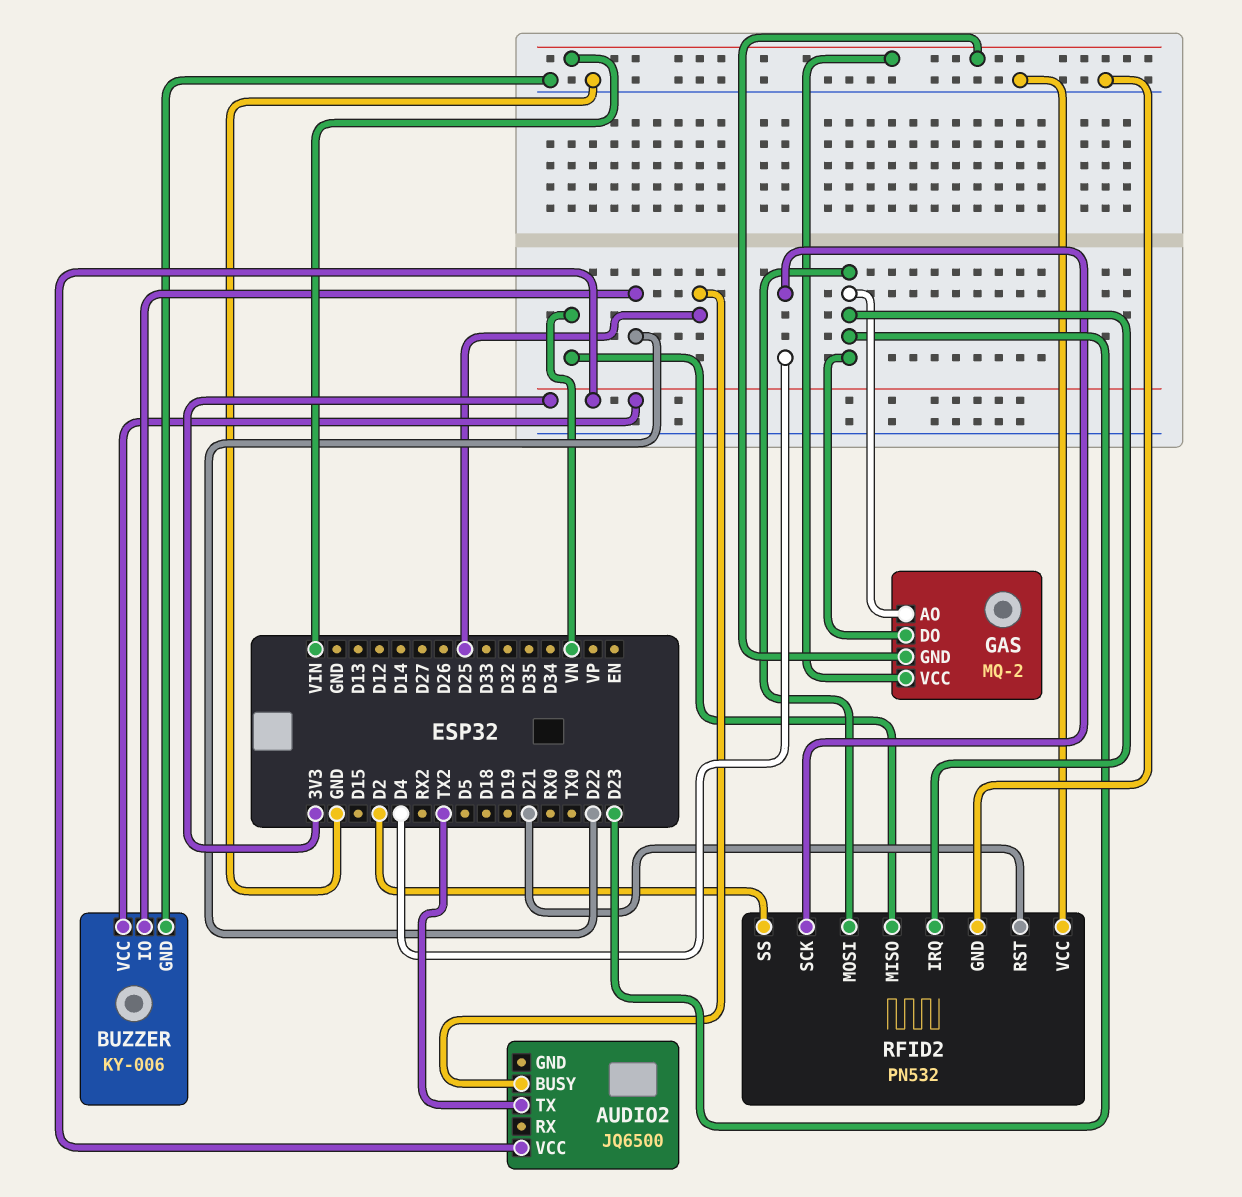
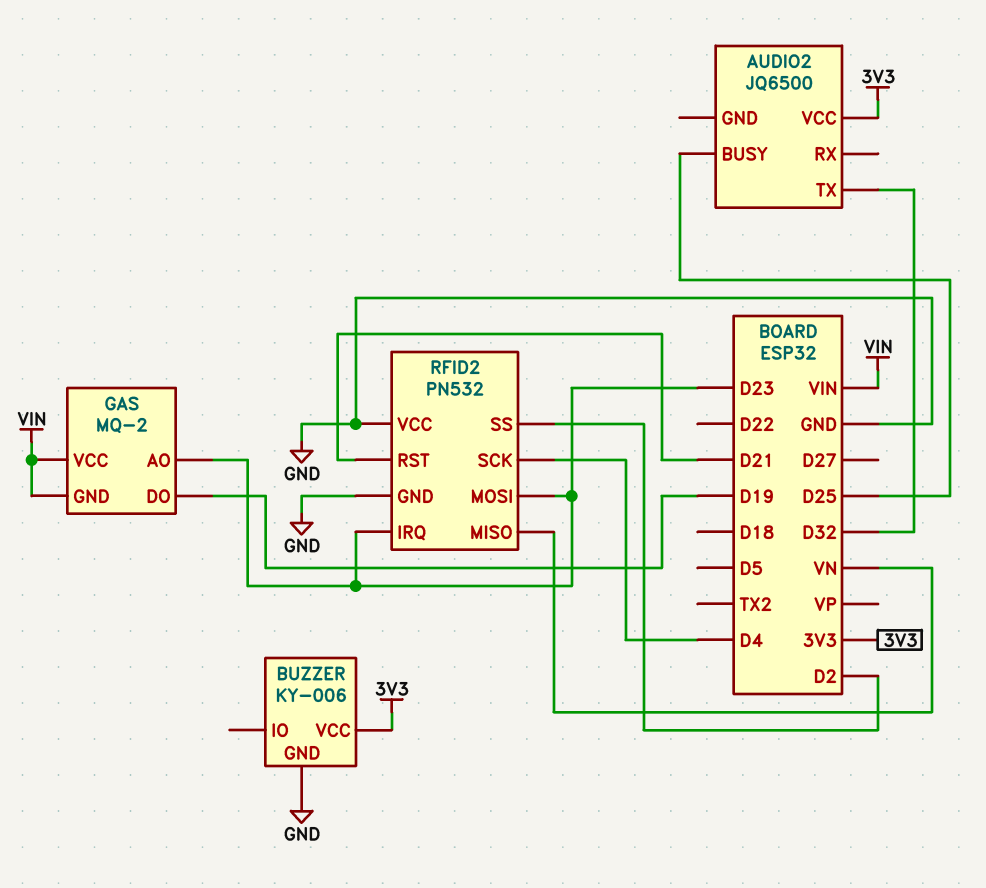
AUDIO2 pin TX: TX2 -> D32
BUZZER pin IO: D22 -> none
GAS pin DO: D23 -> D19

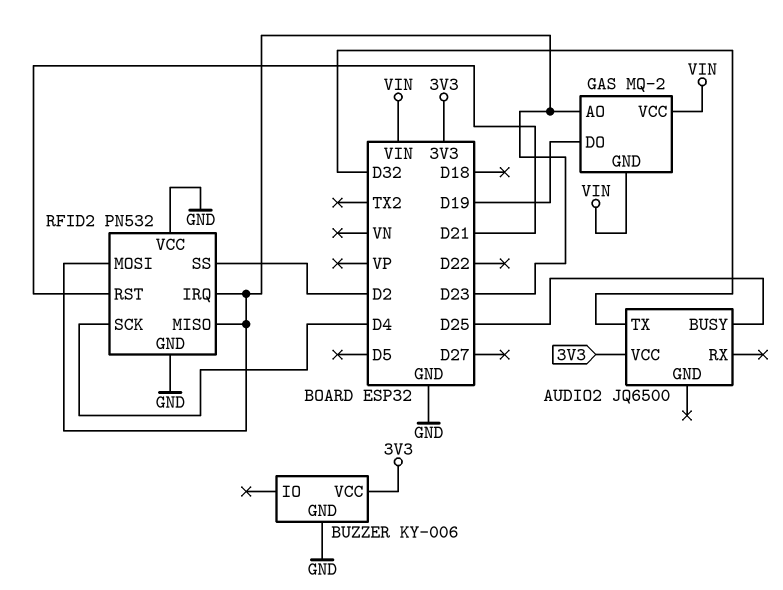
RFID2 pin MISO: VN -> D23

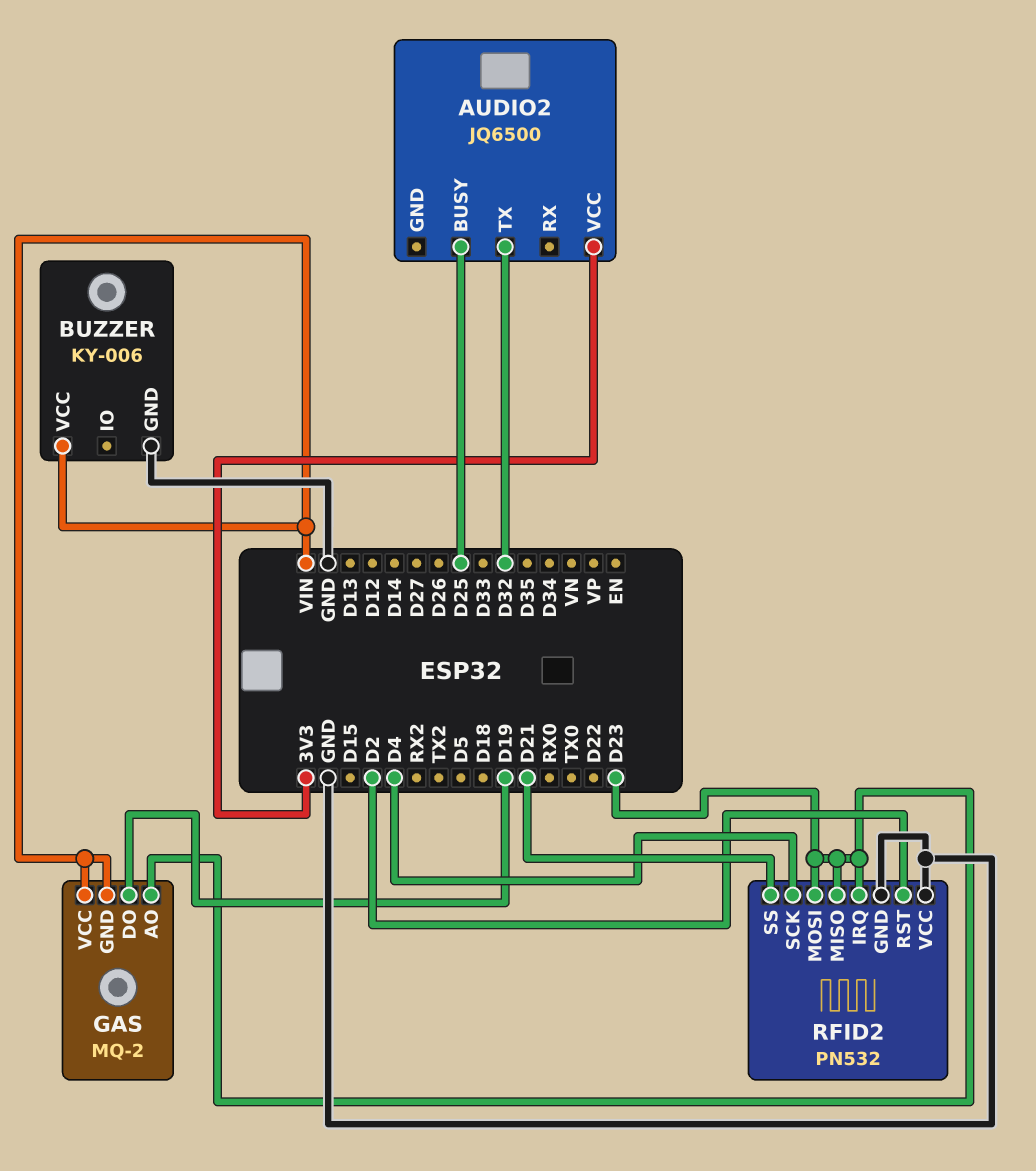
BUZZER pin VCC: 3V3 -> VIN
RFID2 pin RST: D21 -> D2
RFID2 pin SS: D2 -> D21

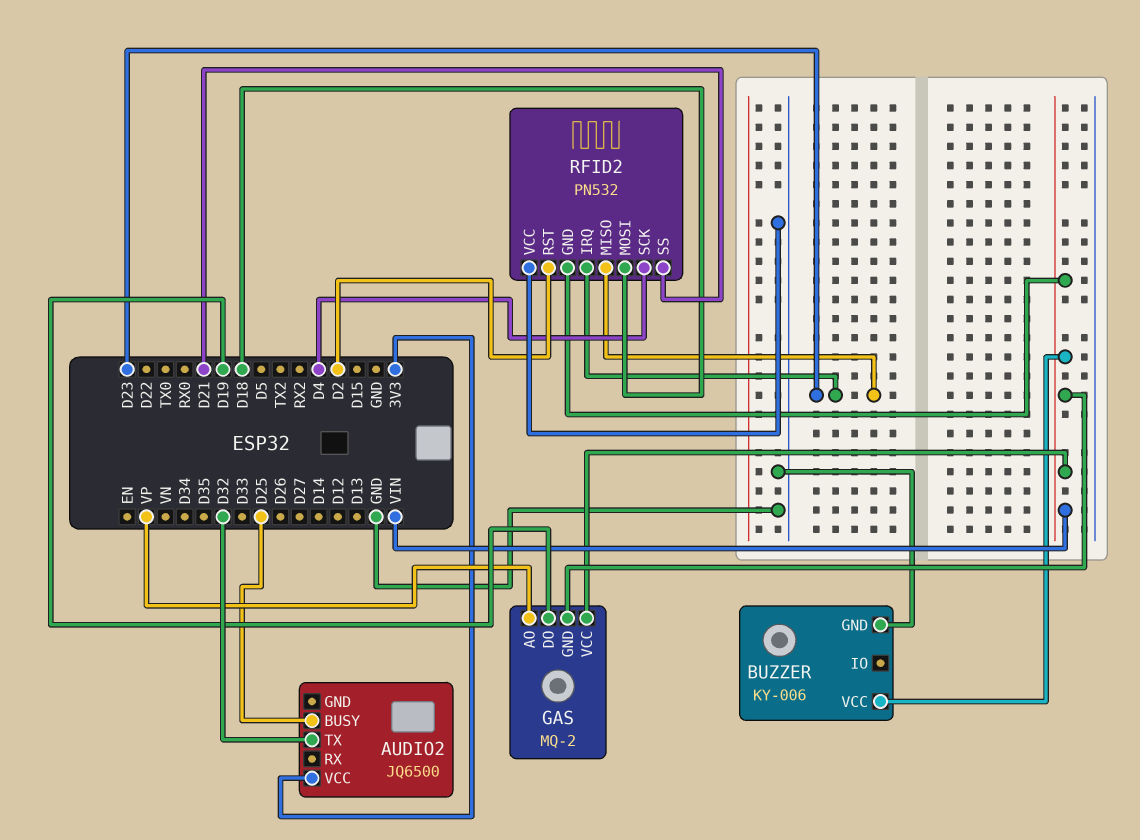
GAS pin AO: D23 -> VP
RFID2 pin GND: GND -> VIN
RFID2 pin MOSI: D23 -> D18

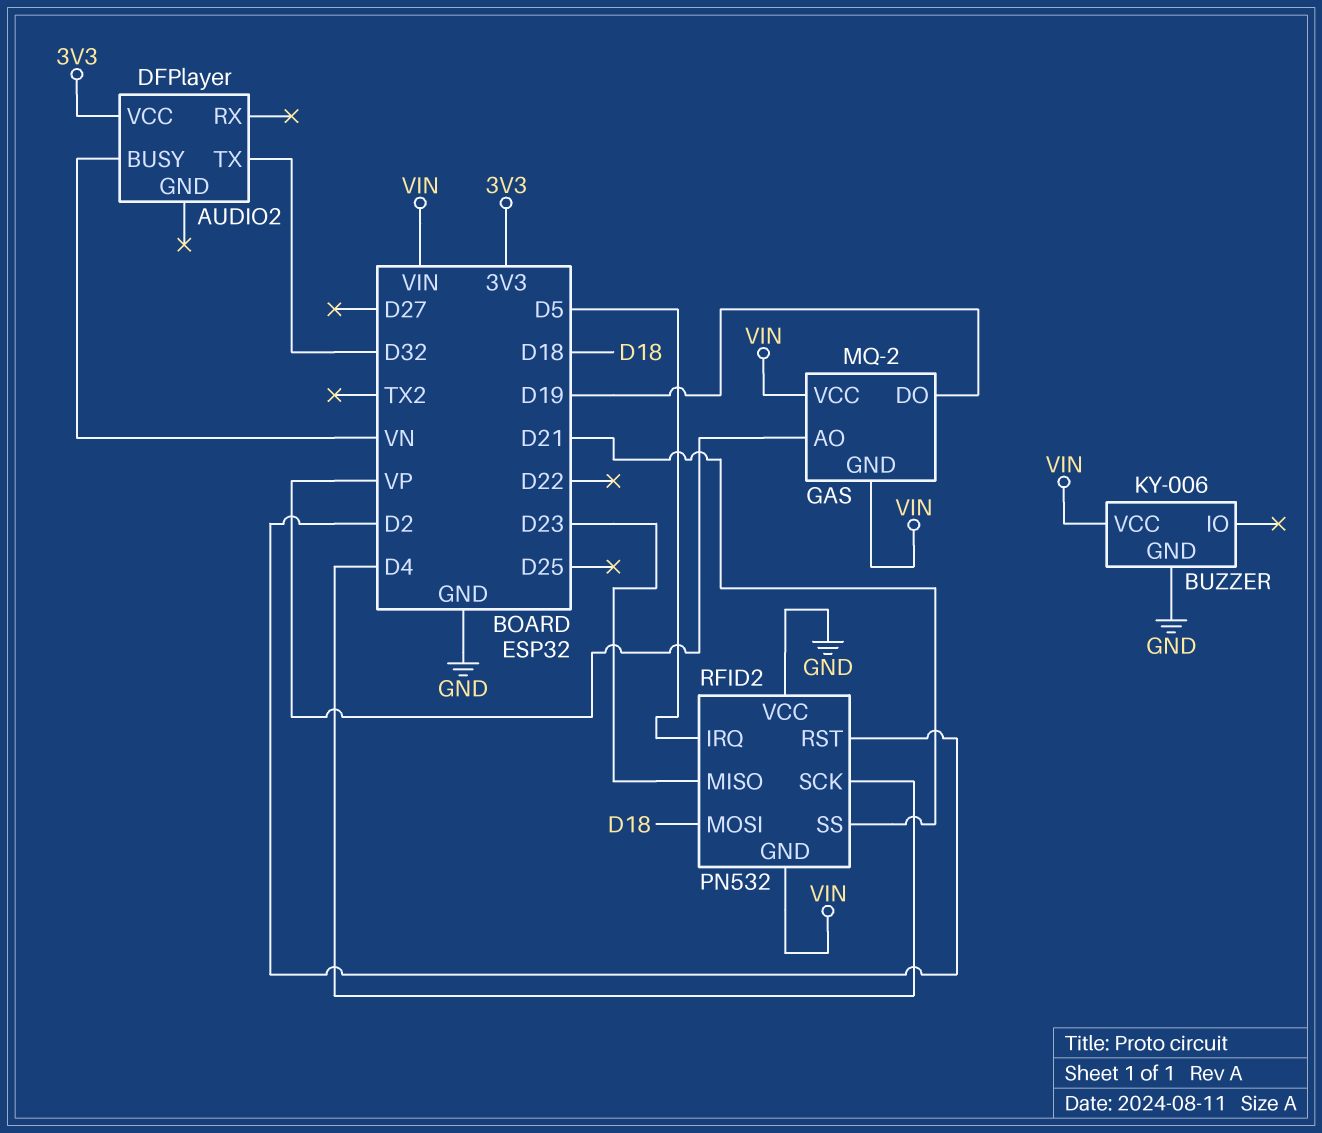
AUDIO2: JQ6500 -> DFPlayer
AUDIO2 pin BUSY: D25 -> VN
RFID2 pin IRQ: D23 -> D5

